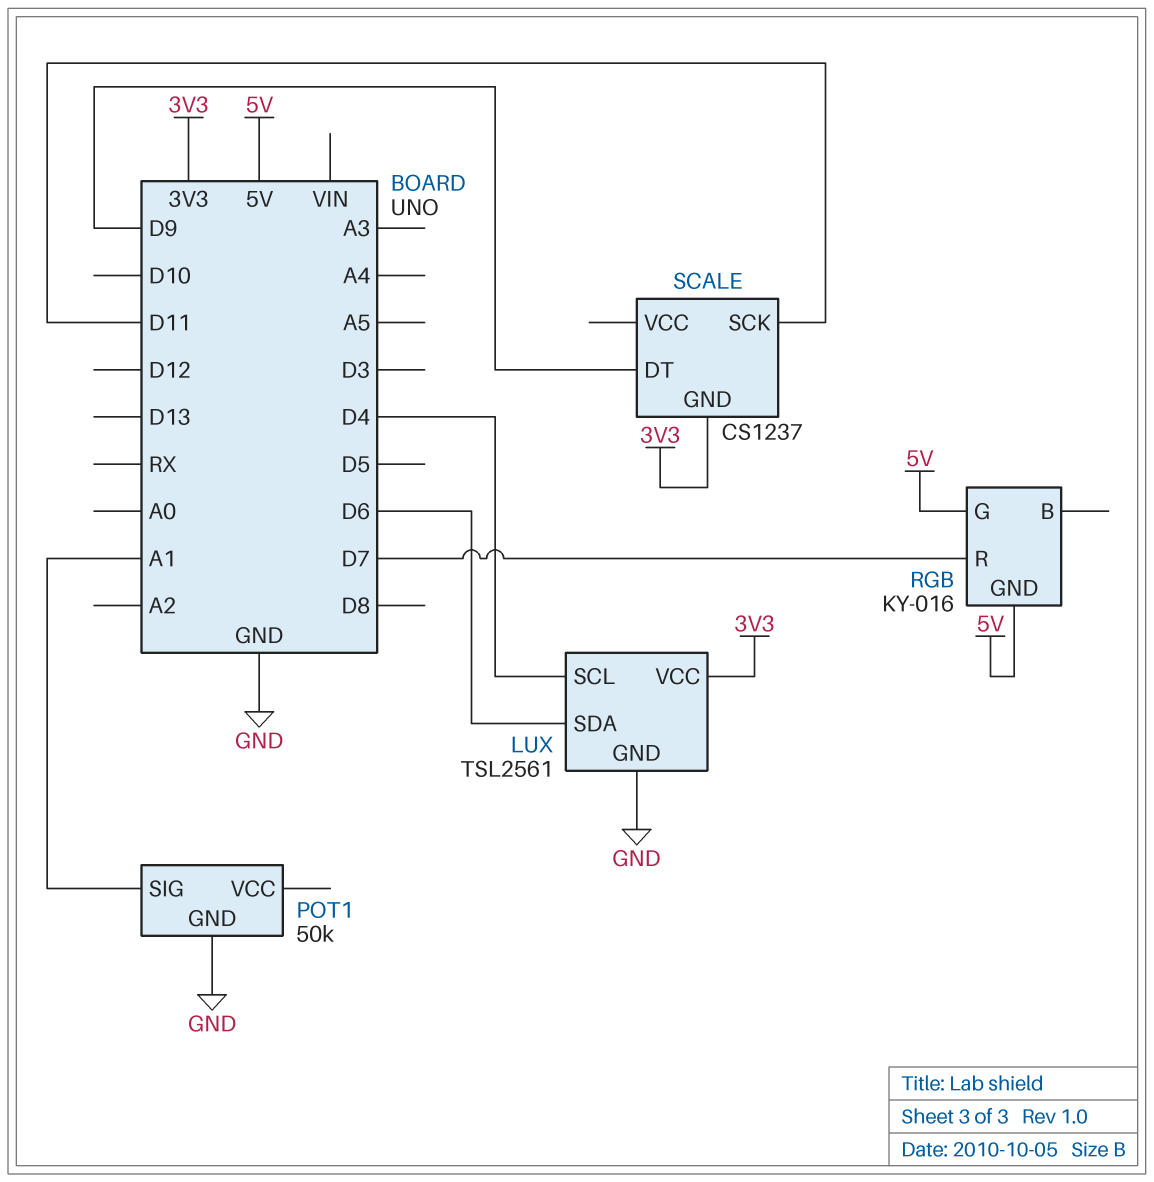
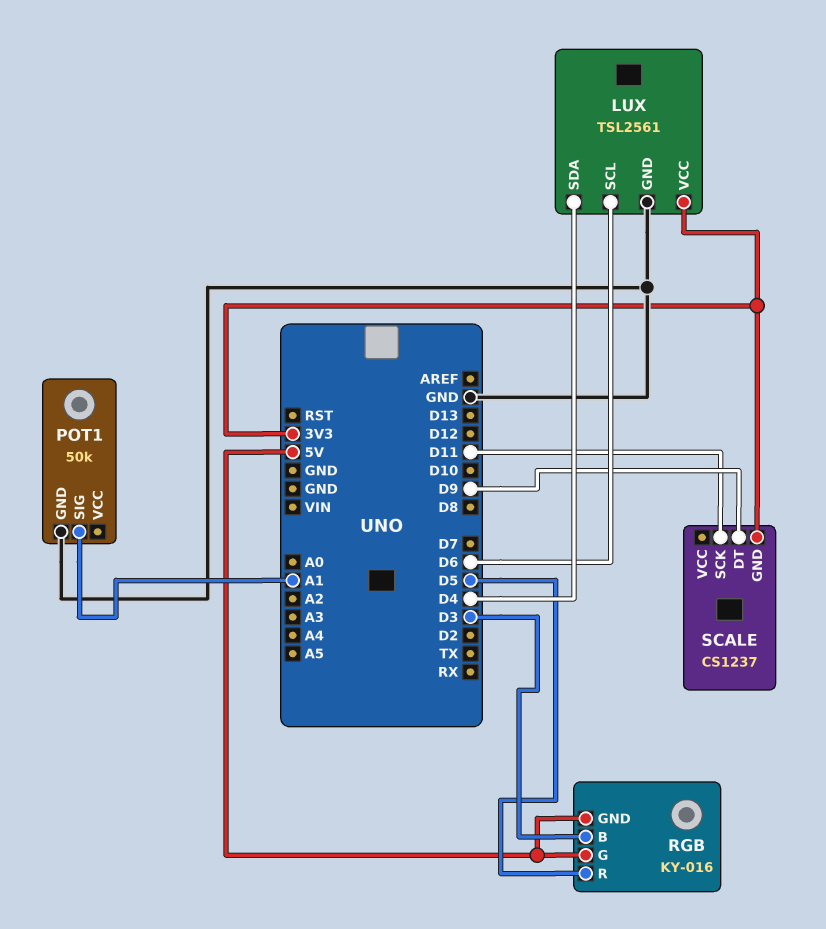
LUX pin SCL: D4 -> D6
LUX pin SDA: D6 -> D4
RGB pin B: none -> D3
RGB pin R: D7 -> D5

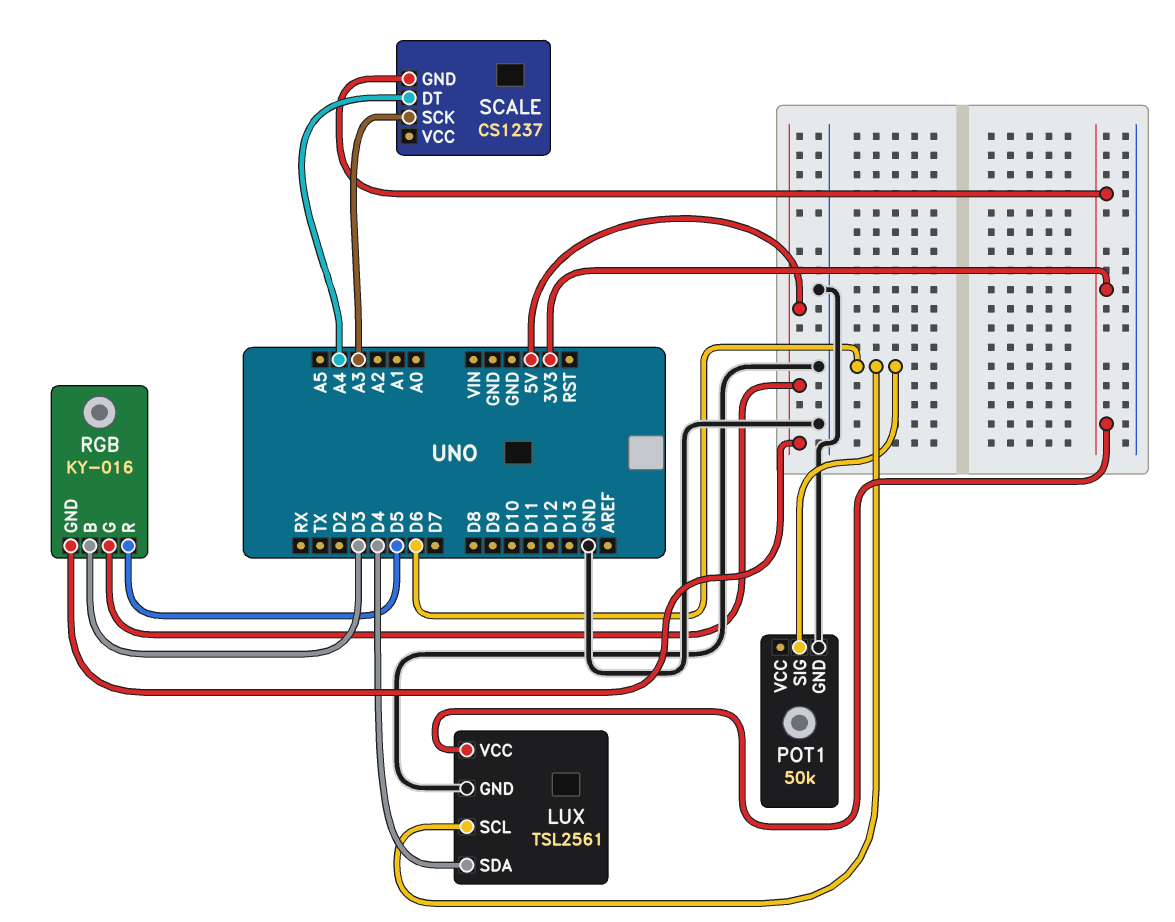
POT1 pin SIG: A1 -> D6
SCALE pin DT: D9 -> A4
SCALE pin SCK: D11 -> A3

